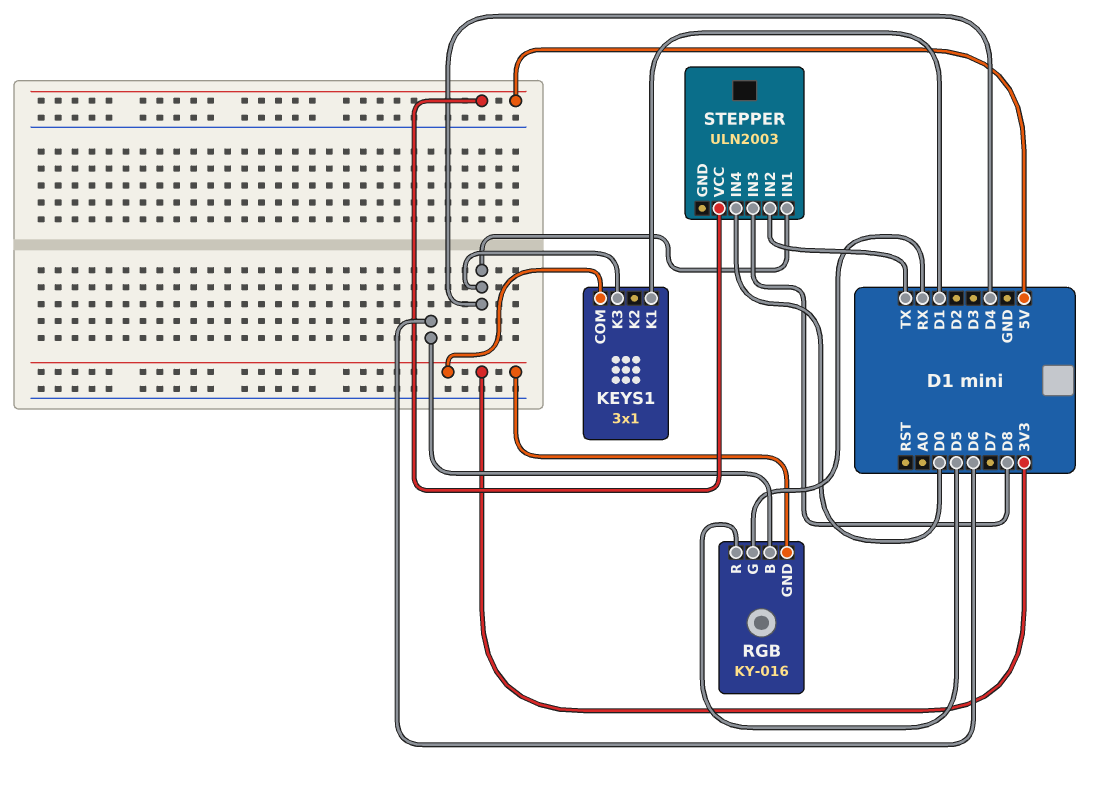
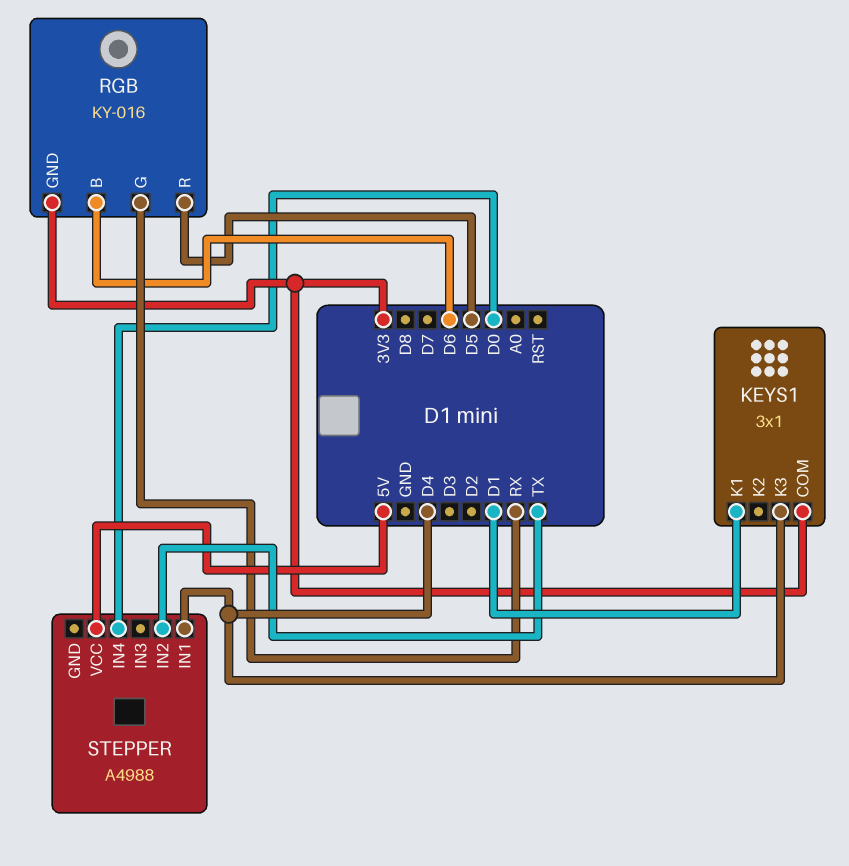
STEPPER: ULN2003 -> A4988
STEPPER pin IN3: D8 -> none

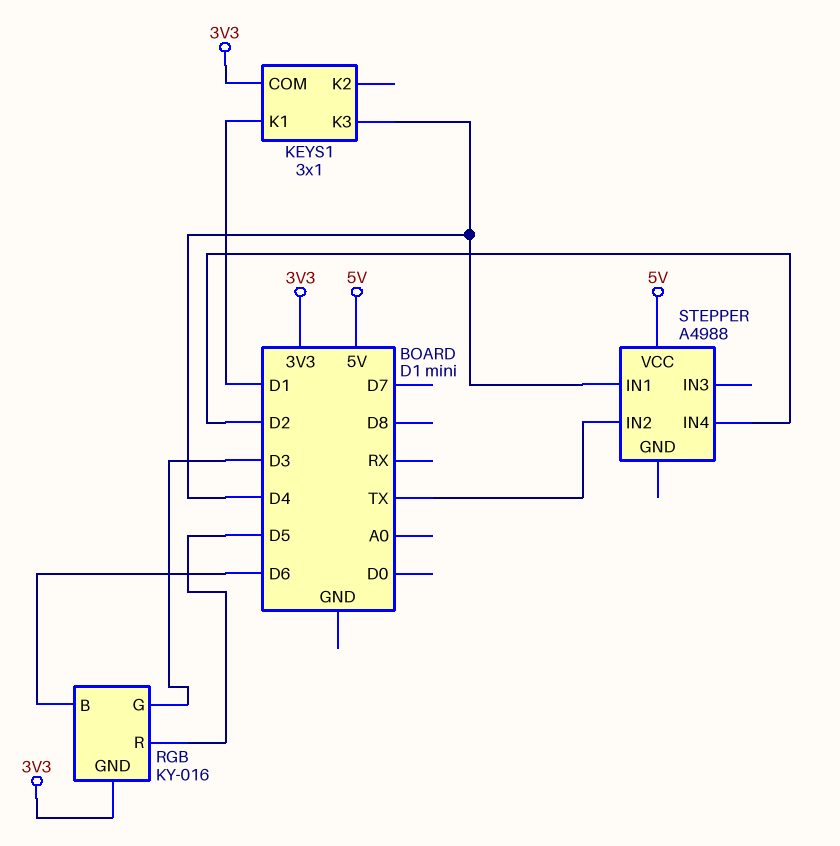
RGB pin G: RX -> D3
STEPPER pin IN4: D0 -> D2

